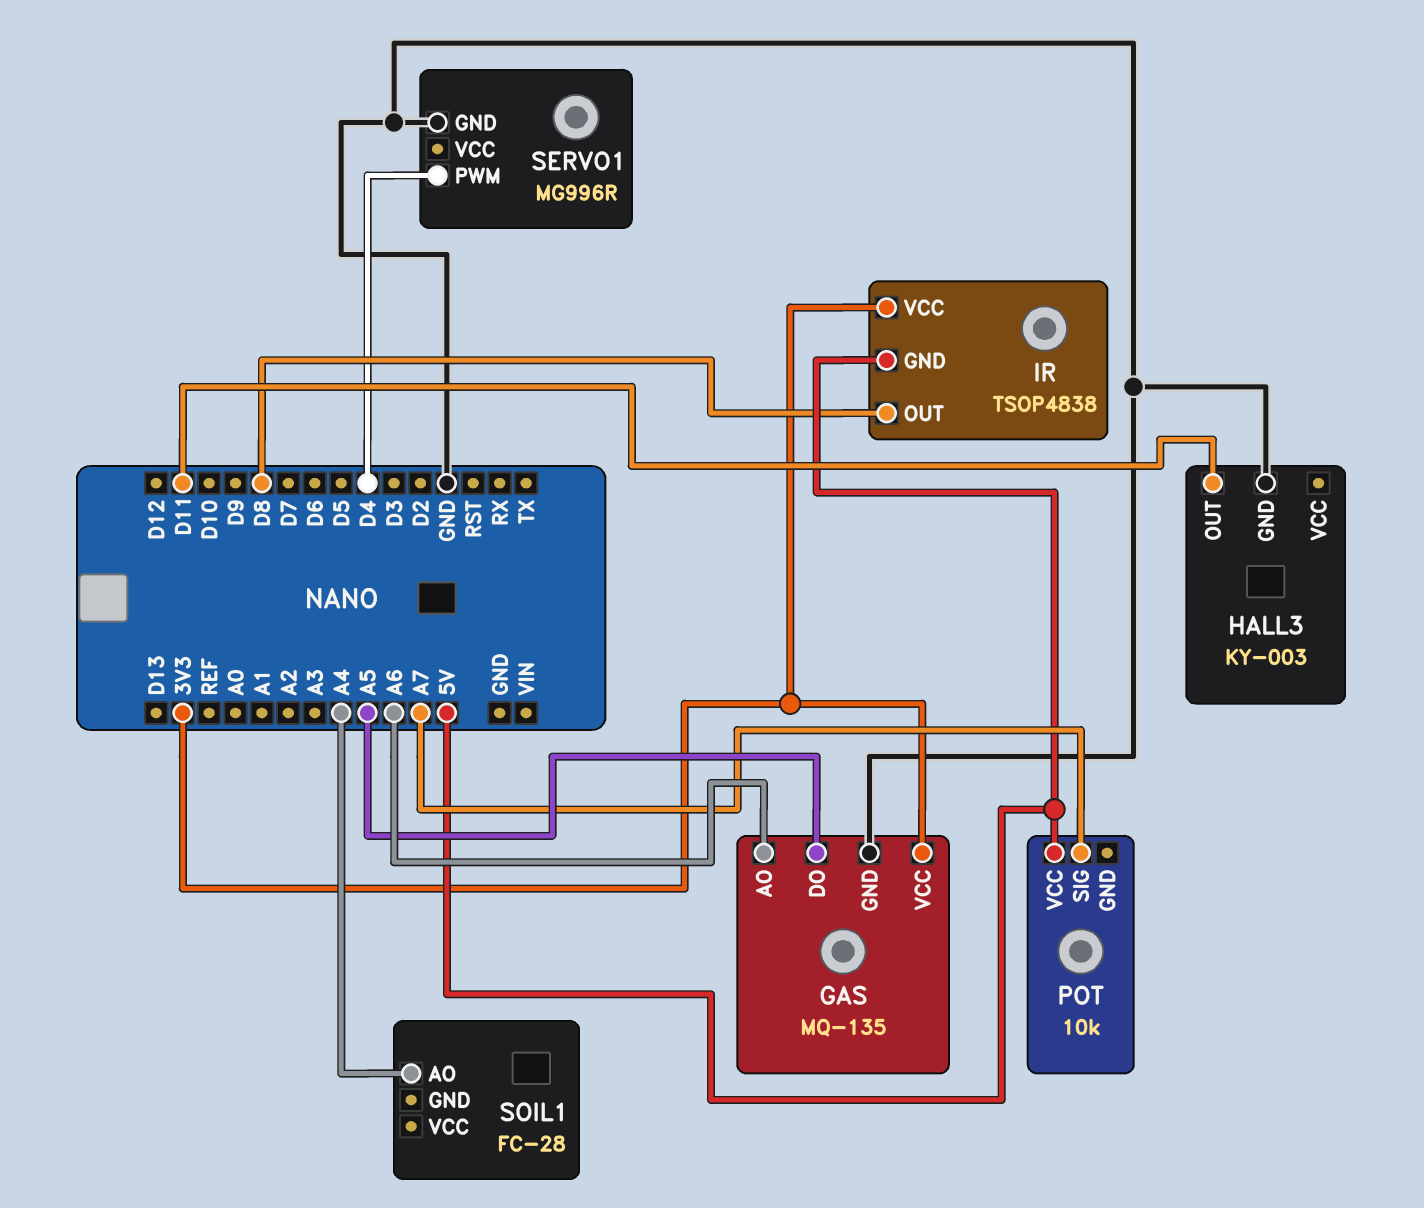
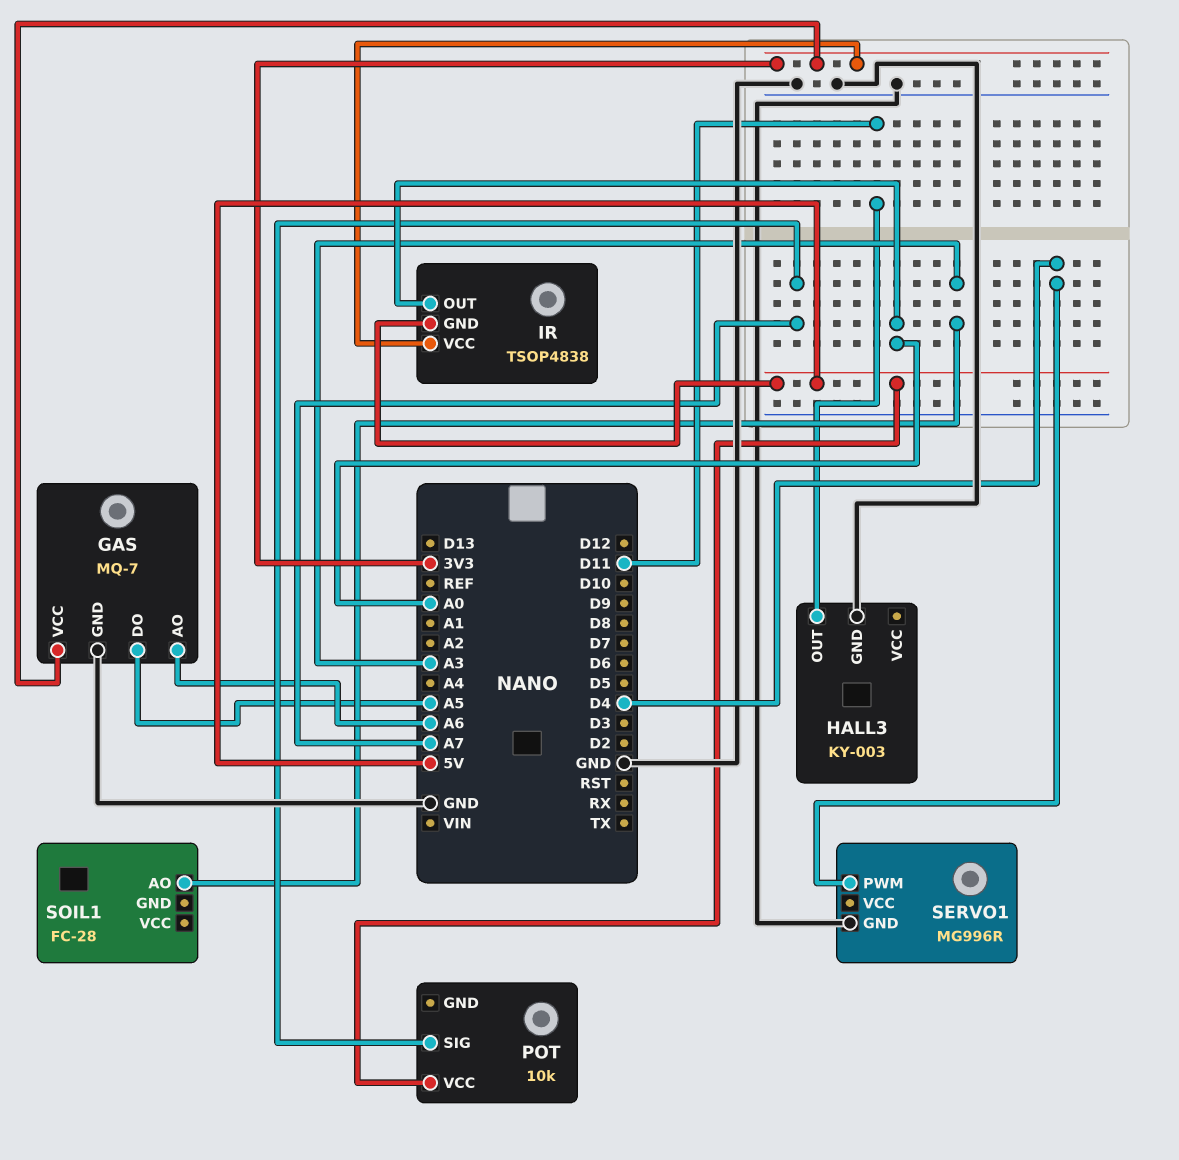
GAS: MQ-135 -> MQ-7
IR pin OUT: D8 -> A0
SOIL1 pin AO: A4 -> A3

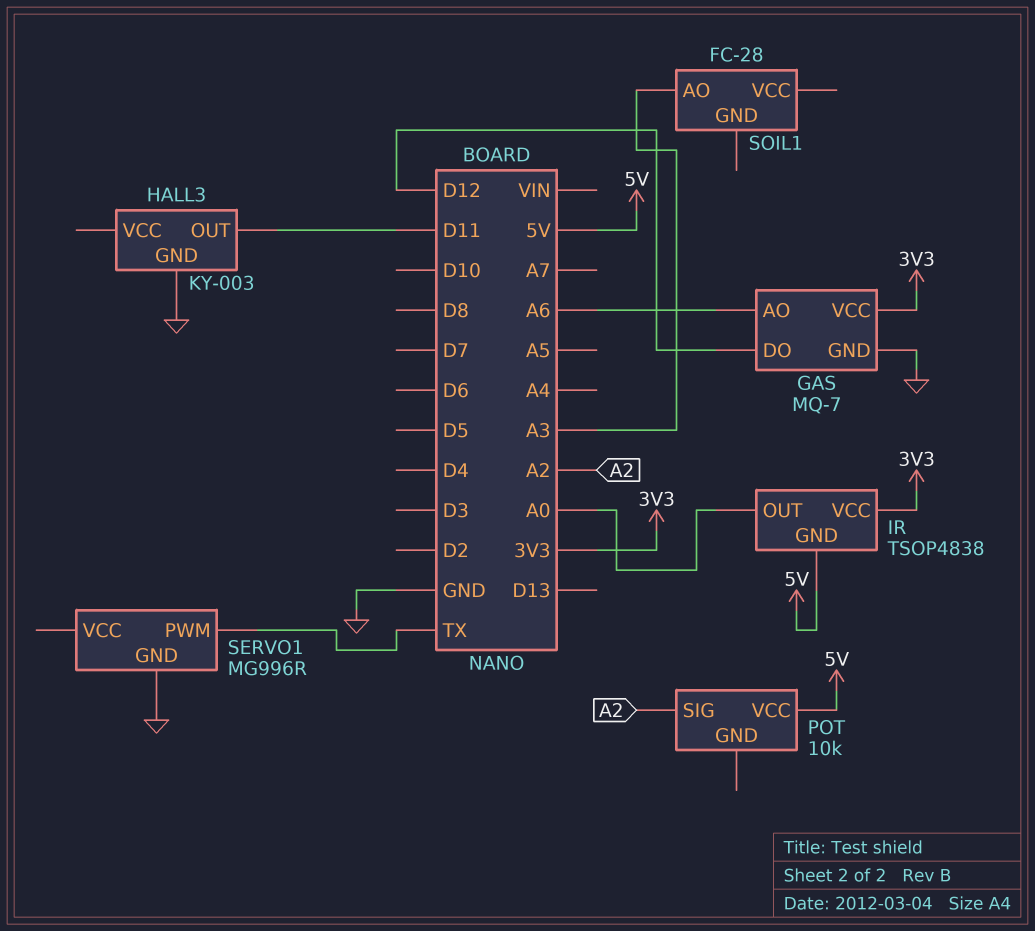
GAS pin DO: A5 -> D12
POT pin SIG: A7 -> A2
SERVO1 pin PWM: D4 -> TX

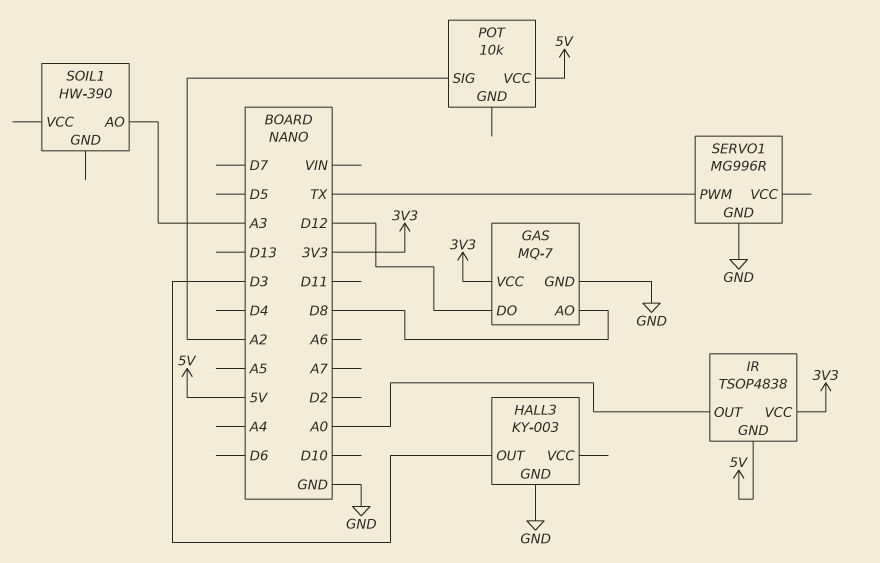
GAS pin AO: A6 -> D8
HALL3 pin OUT: D11 -> D3
SOIL1: FC-28 -> HW-390

